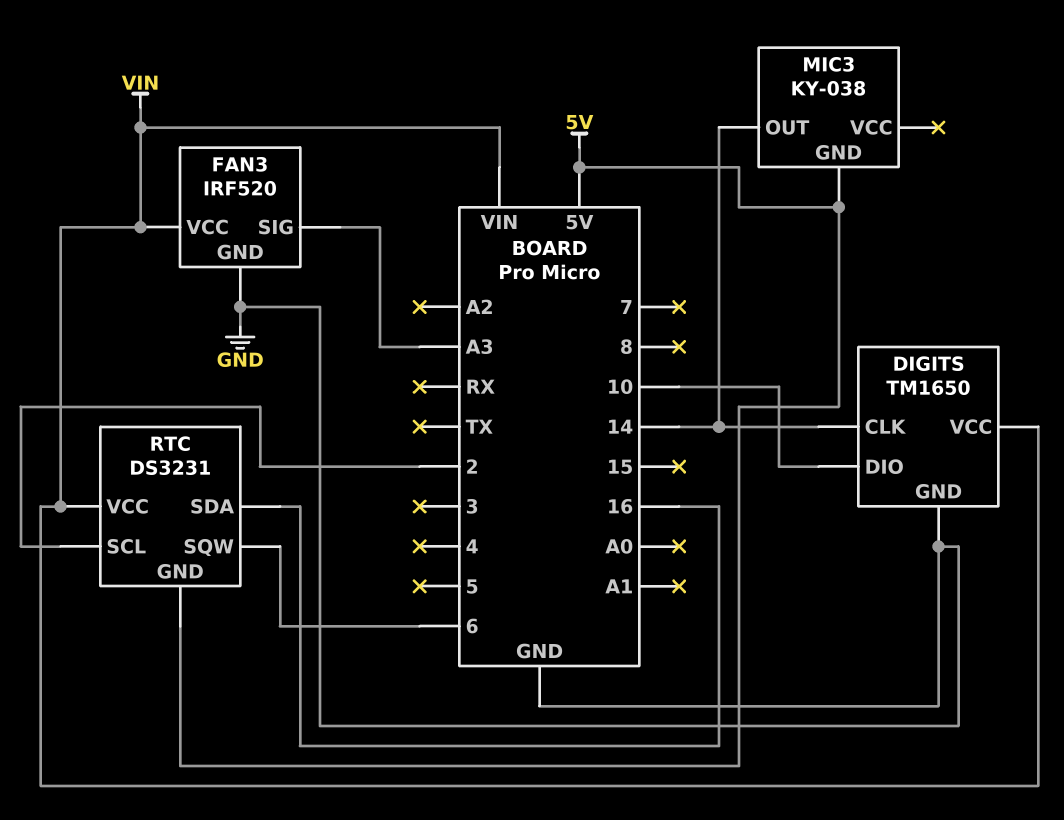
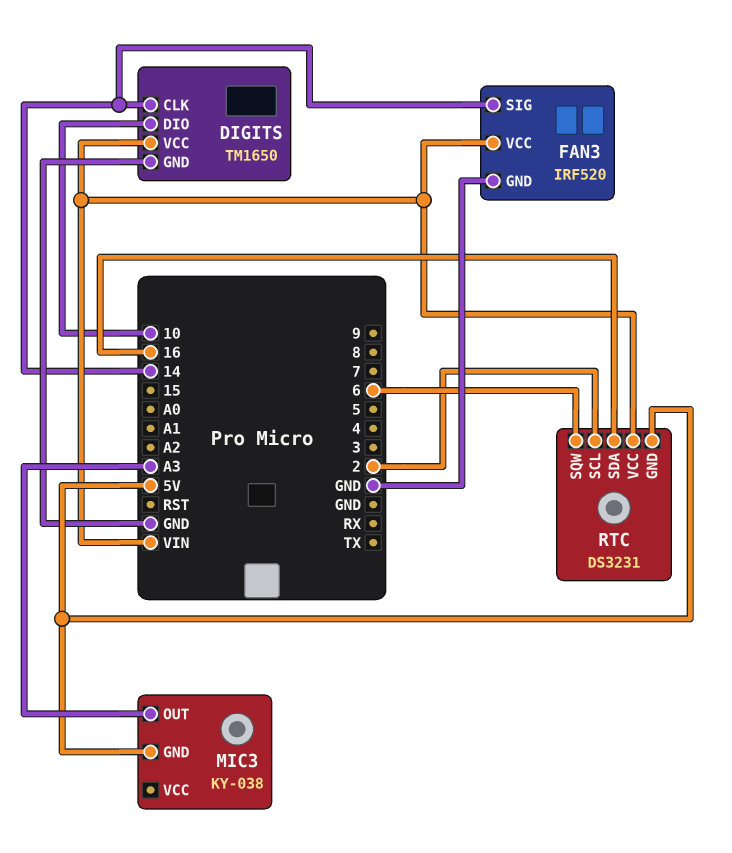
FAN3 pin SIG: A3 -> 14
MIC3 pin OUT: 14 -> A3

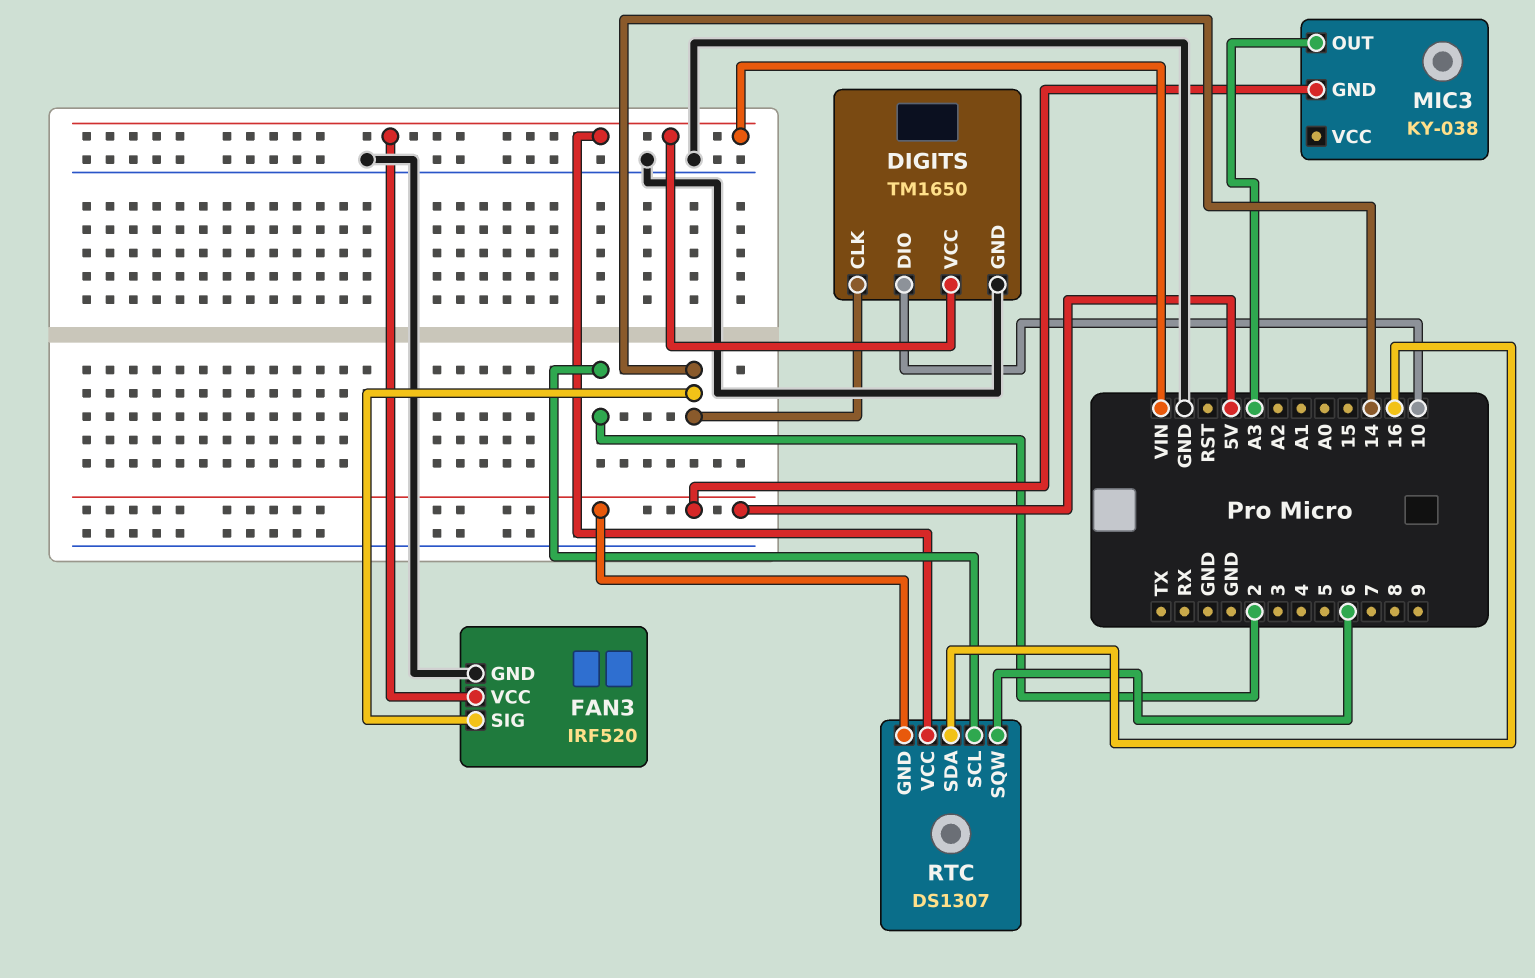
RTC: DS3231 -> DS1307

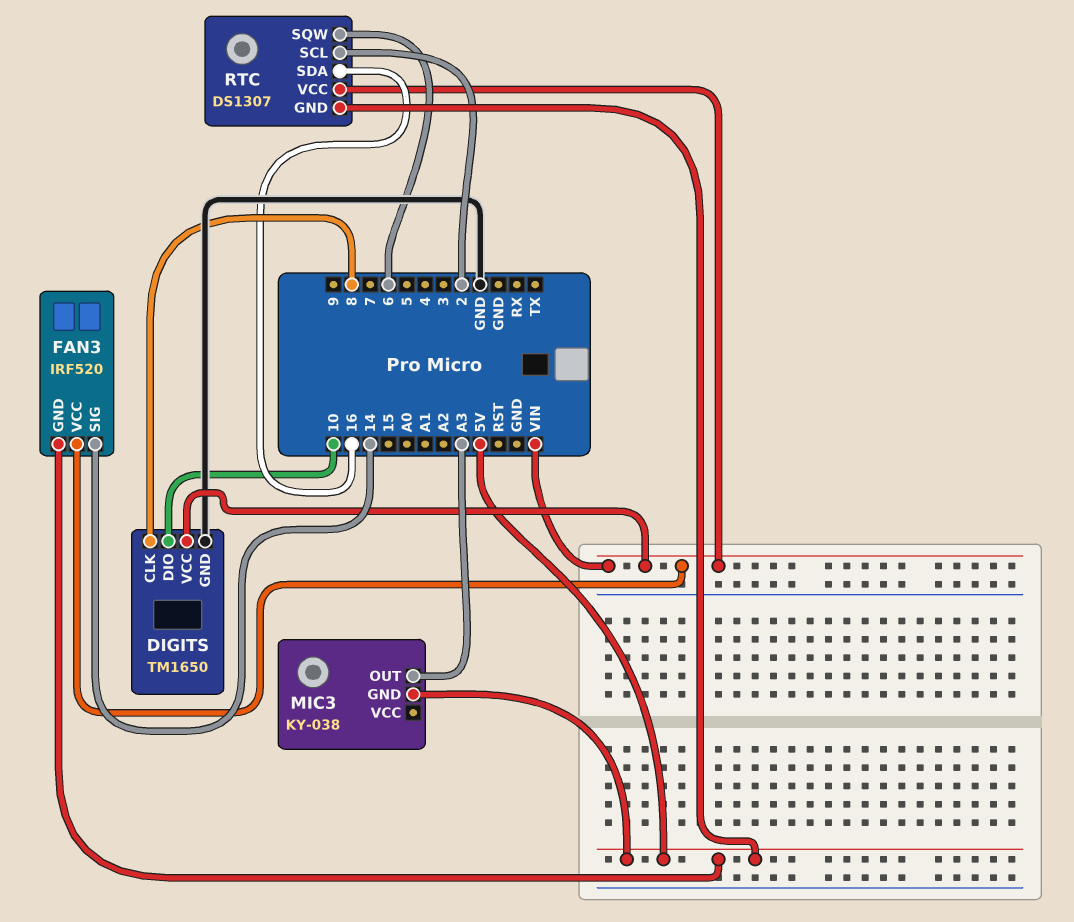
DIGITS pin CLK: 14 -> 8
FAN3 pin GND: GND -> 5V

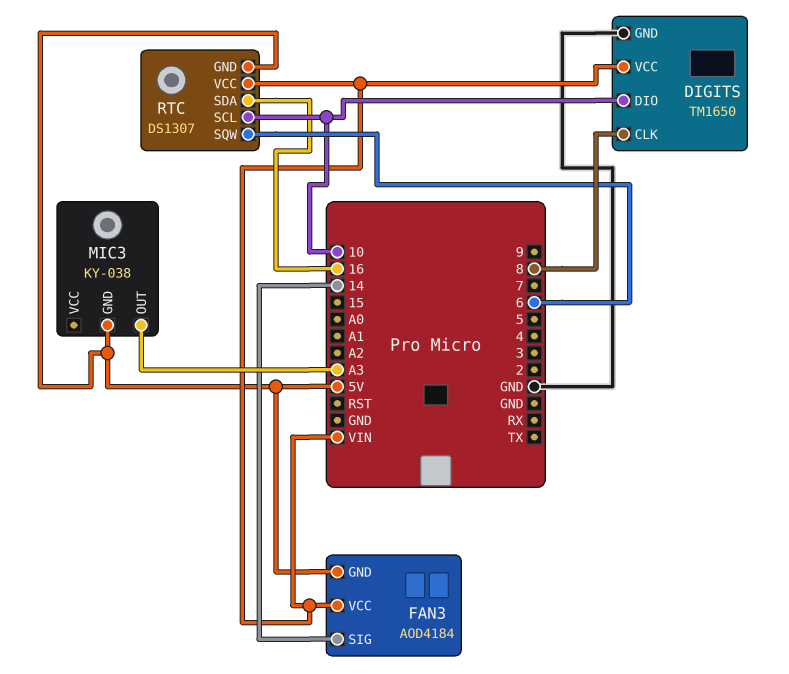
FAN3: IRF520 -> AOD4184
RTC pin SCL: 2 -> 10

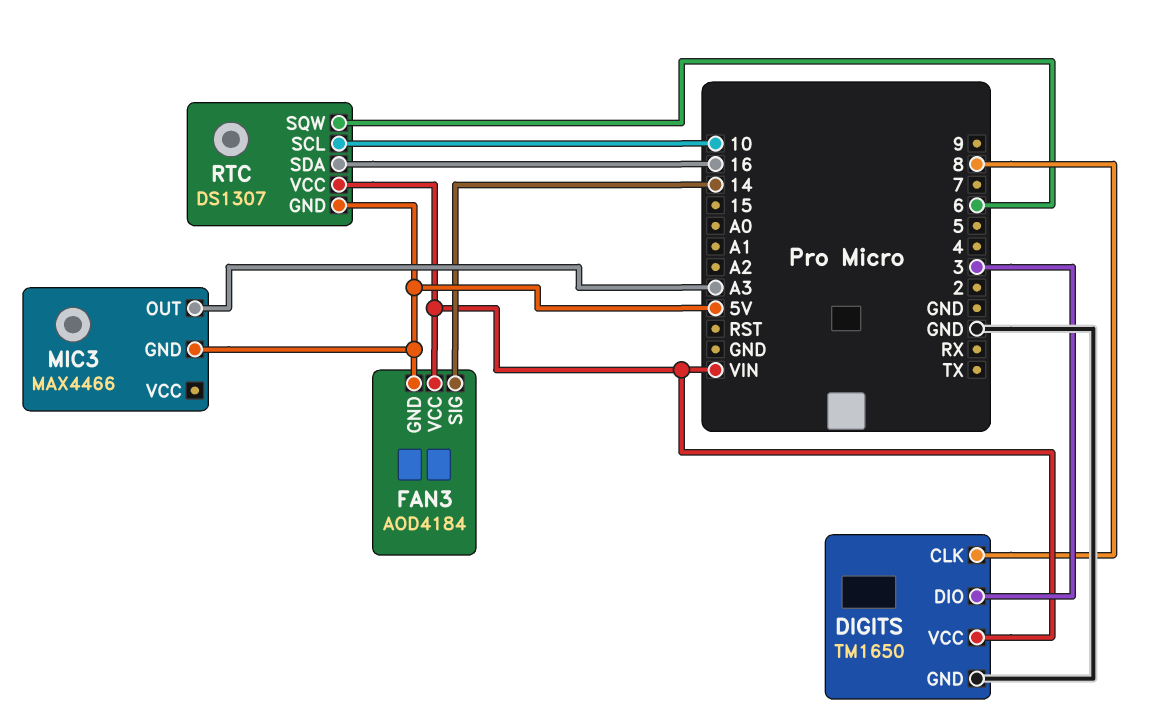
DIGITS pin DIO: 10 -> 3
MIC3: KY-038 -> MAX4466

